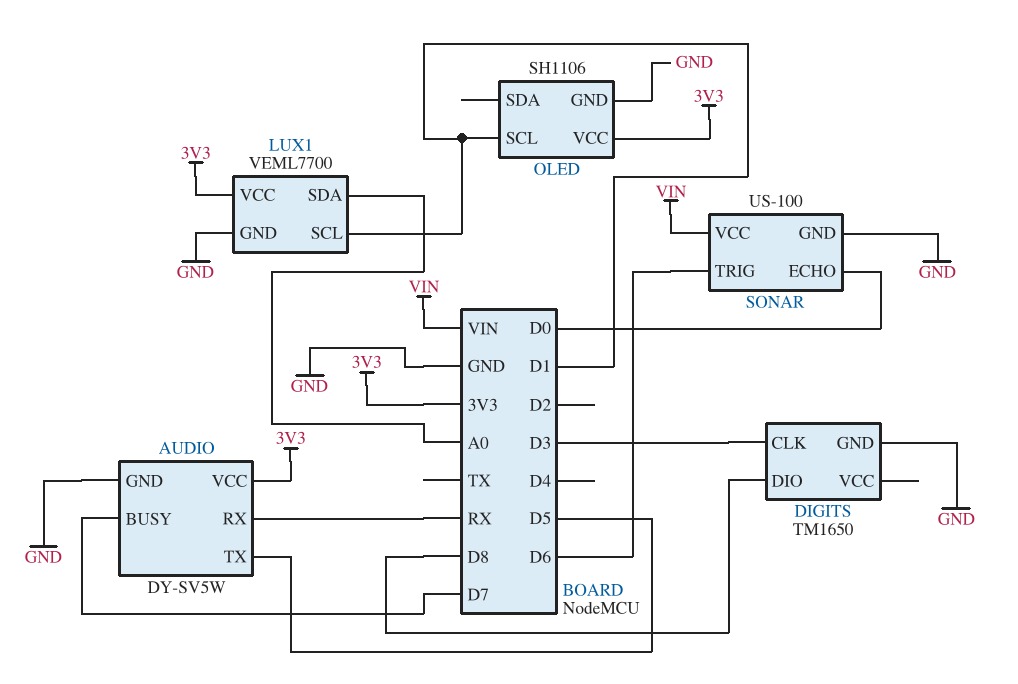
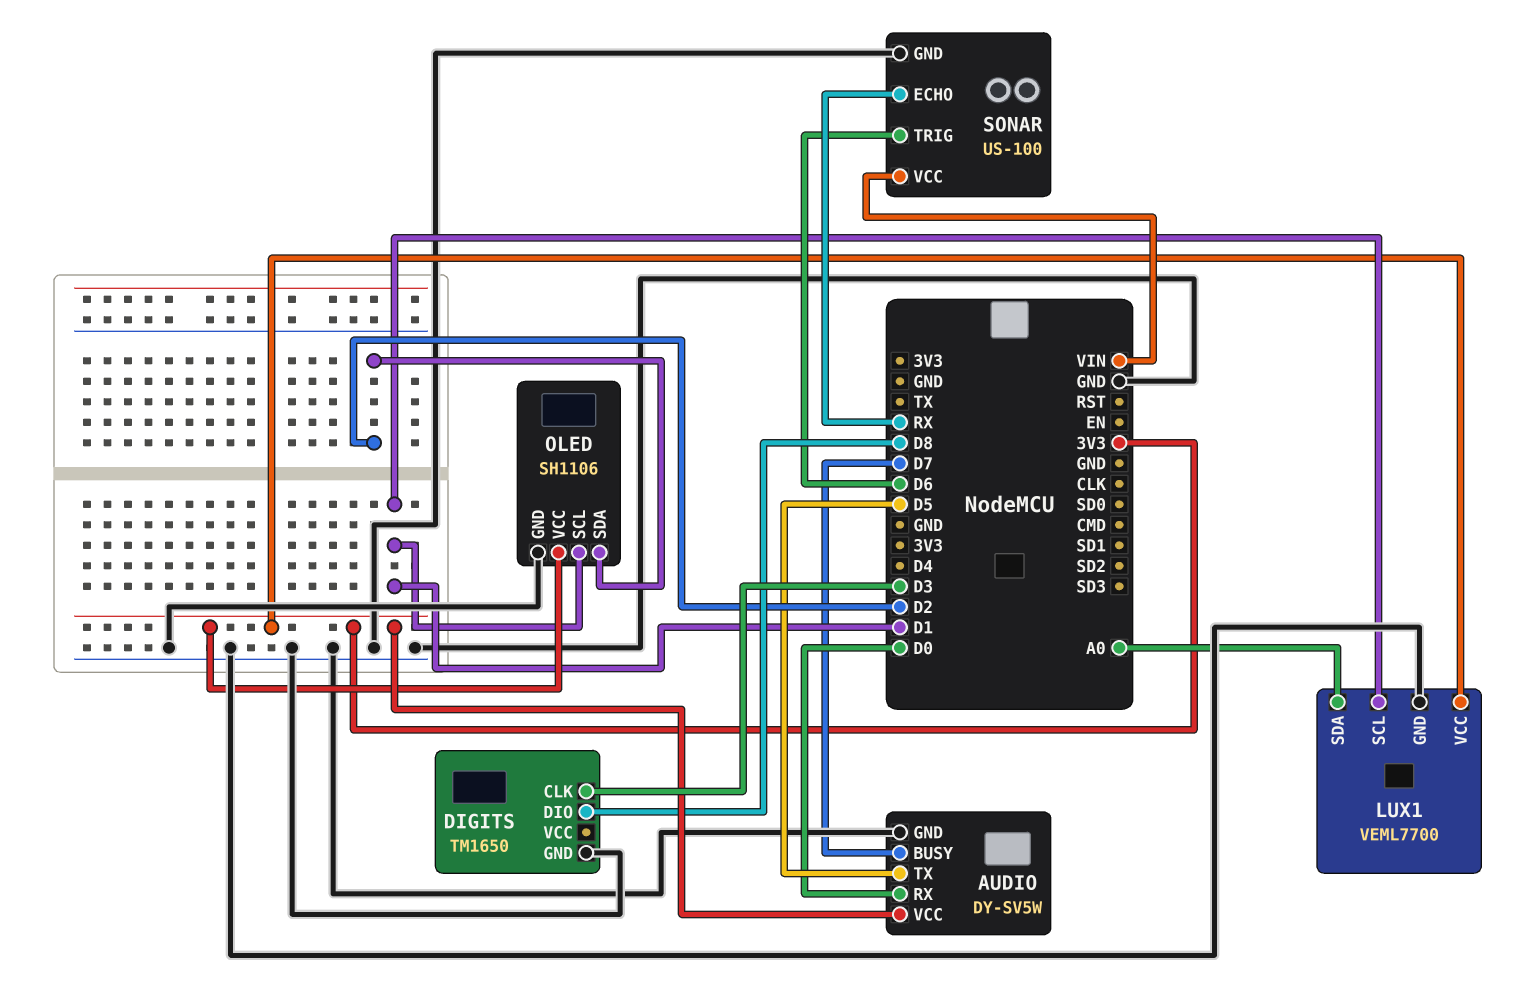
AUDIO pin RX: RX -> D0
OLED pin SDA: none -> D2
SONAR pin ECHO: D0 -> RX

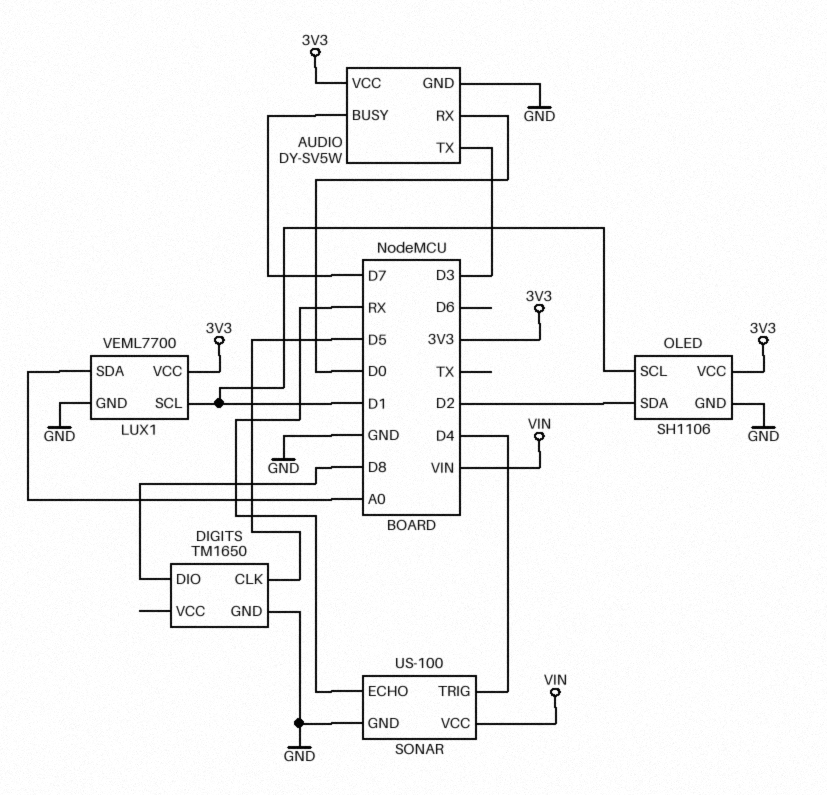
AUDIO pin TX: D5 -> D3
DIGITS pin CLK: D3 -> D5
SONAR pin TRIG: D6 -> D4

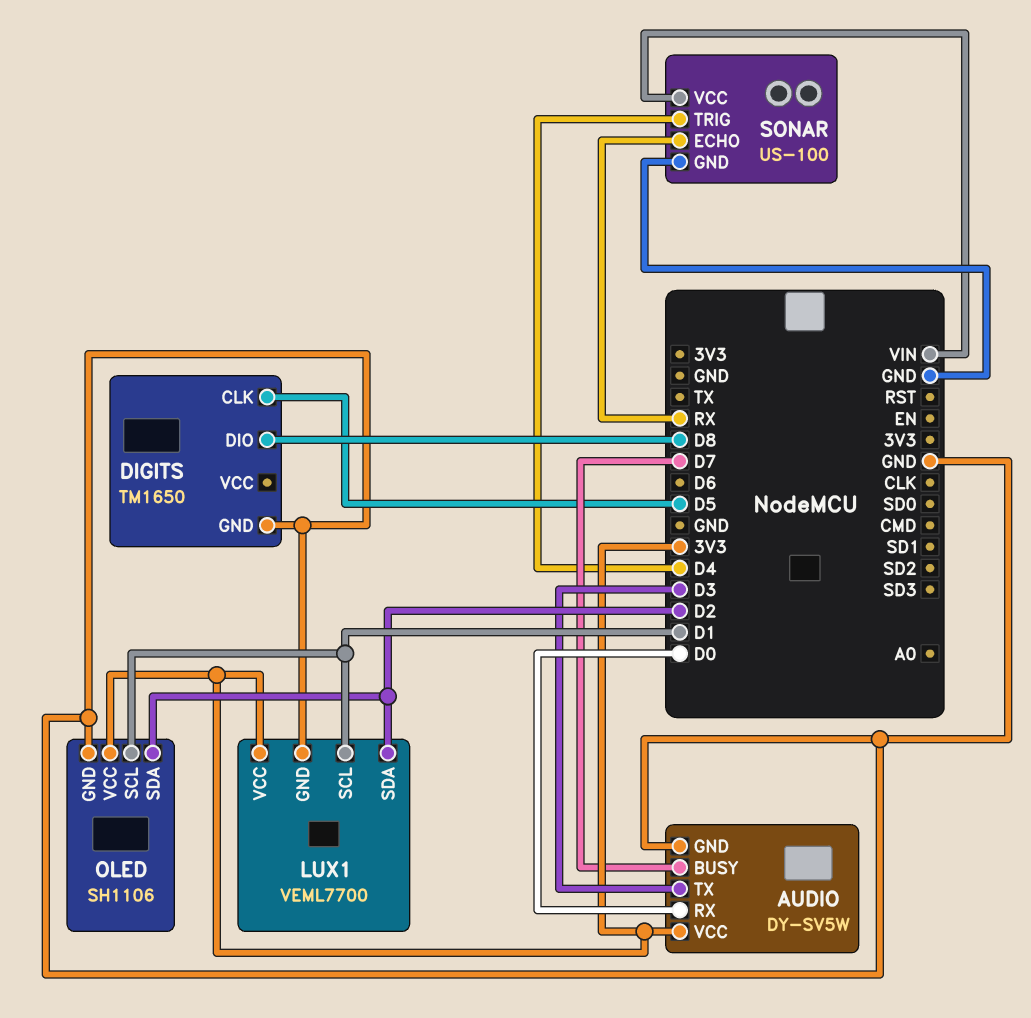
LUX1 pin SDA: A0 -> D2

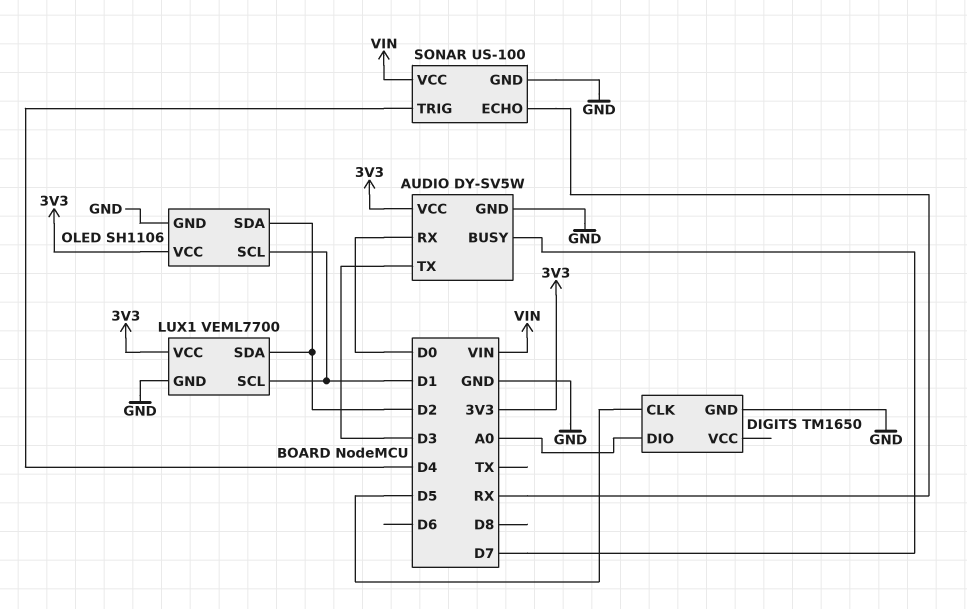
DIGITS pin DIO: D8 -> A0

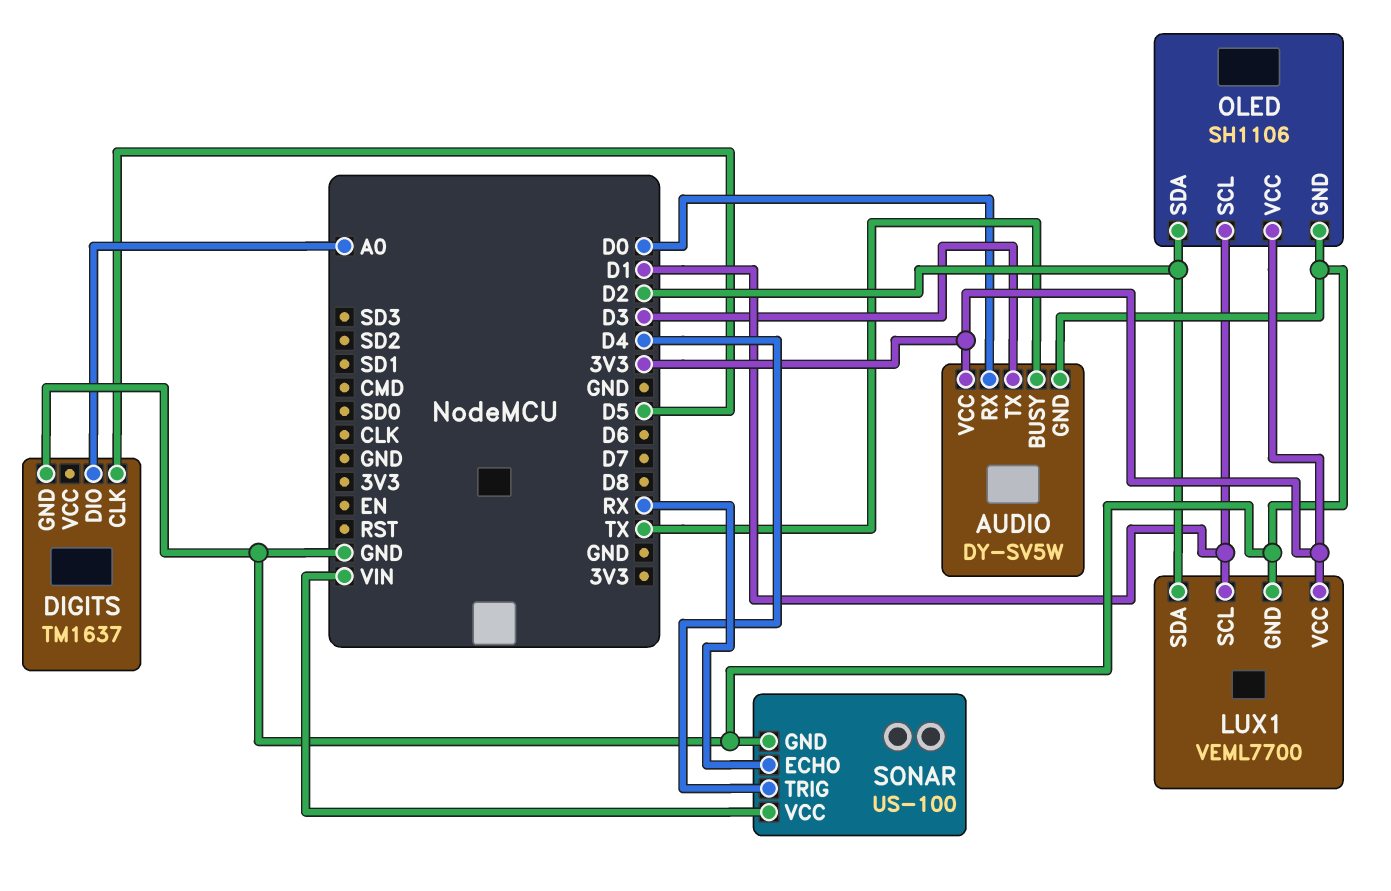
AUDIO pin BUSY: D7 -> TX
DIGITS: TM1650 -> TM1637

